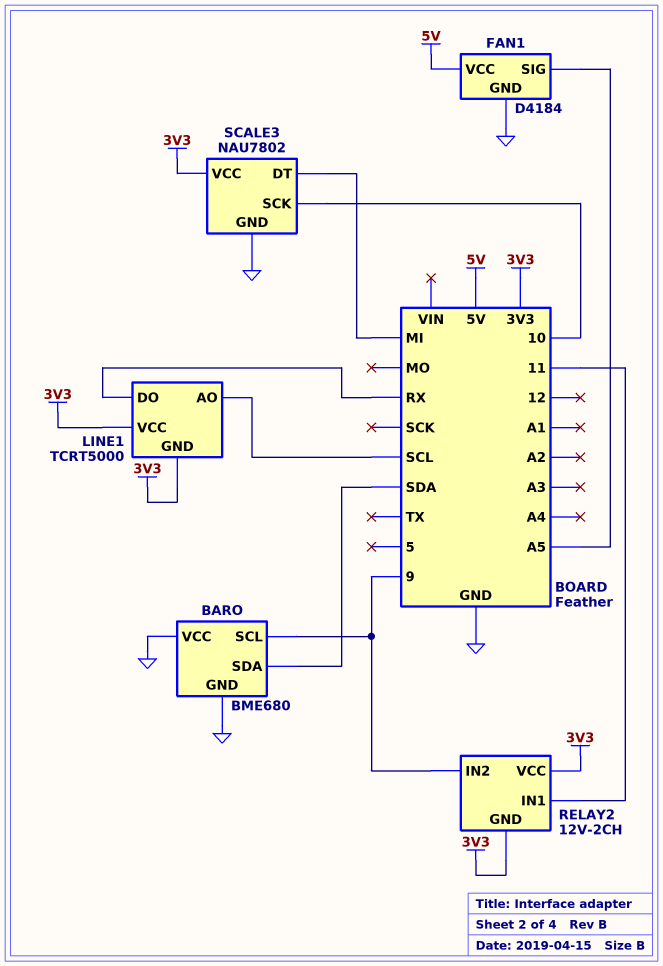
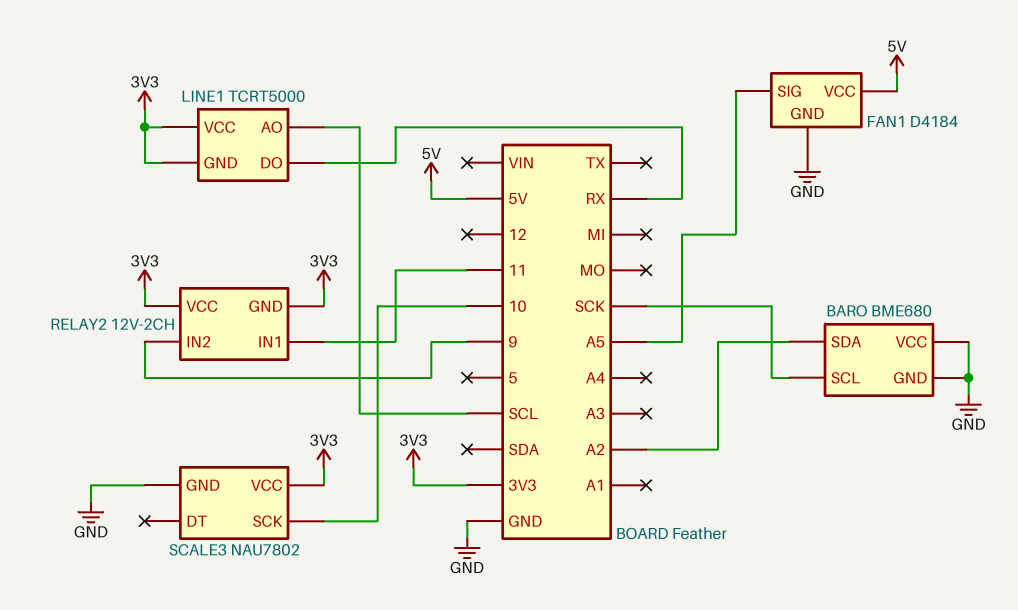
BARO pin SCL: 9 -> SCK
BARO pin SDA: SDA -> A2
SCALE3 pin DT: MI -> none

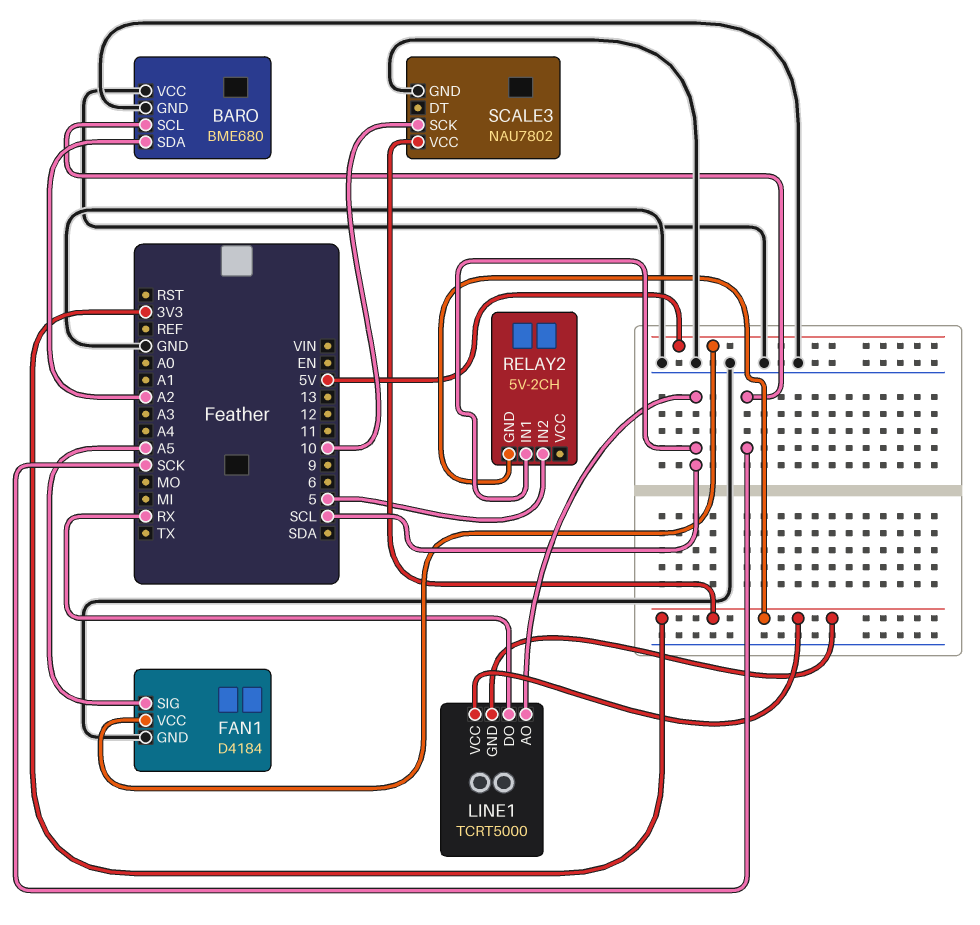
RELAY2: 12V-2CH -> 5V-2CH
RELAY2 pin IN1: 11 -> SCL
RELAY2 pin IN2: 9 -> 5
RELAY2 pin VCC: 3V3 -> none

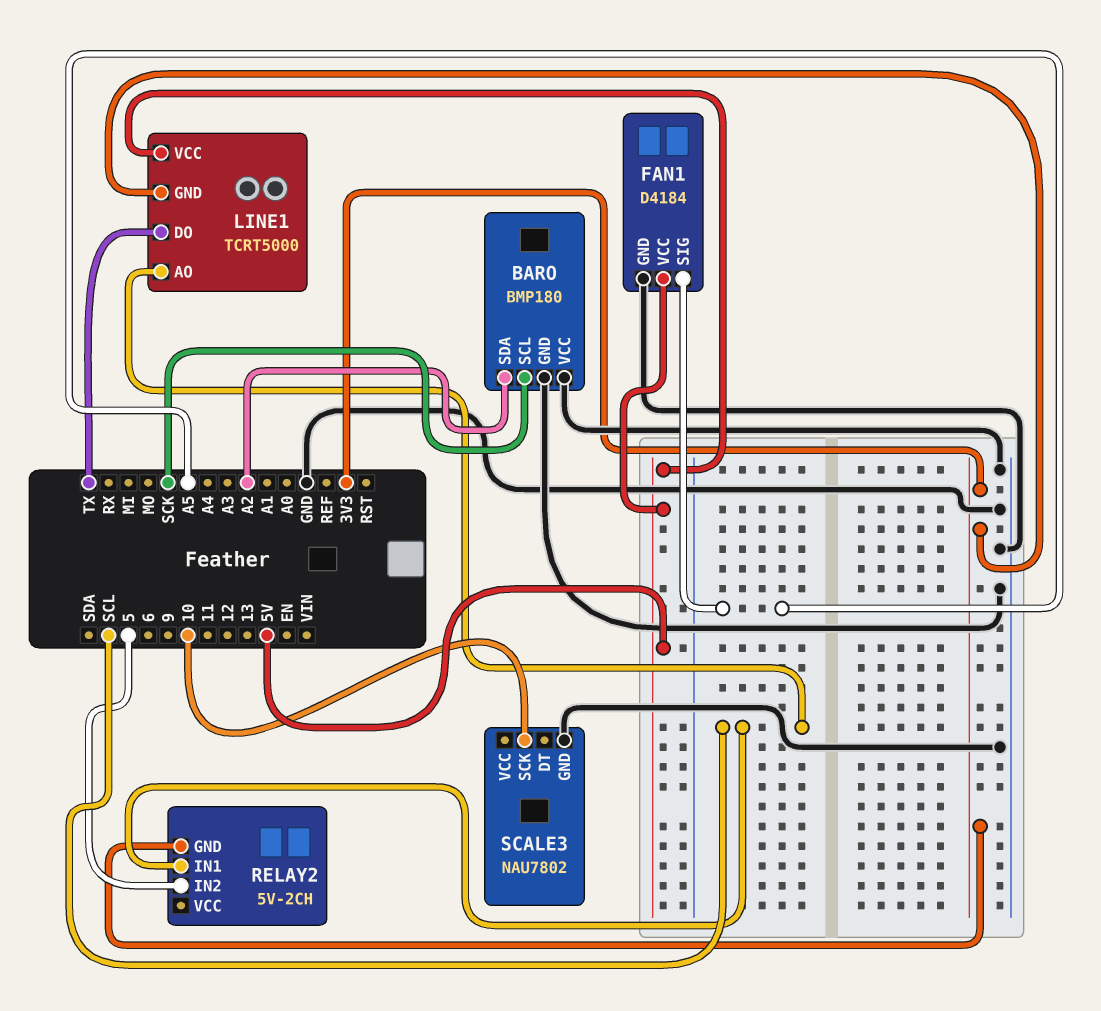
BARO: BME680 -> BMP180
LINE1 pin DO: RX -> TX
LINE1 pin VCC: 3V3 -> 5V
SCALE3 pin VCC: 3V3 -> none

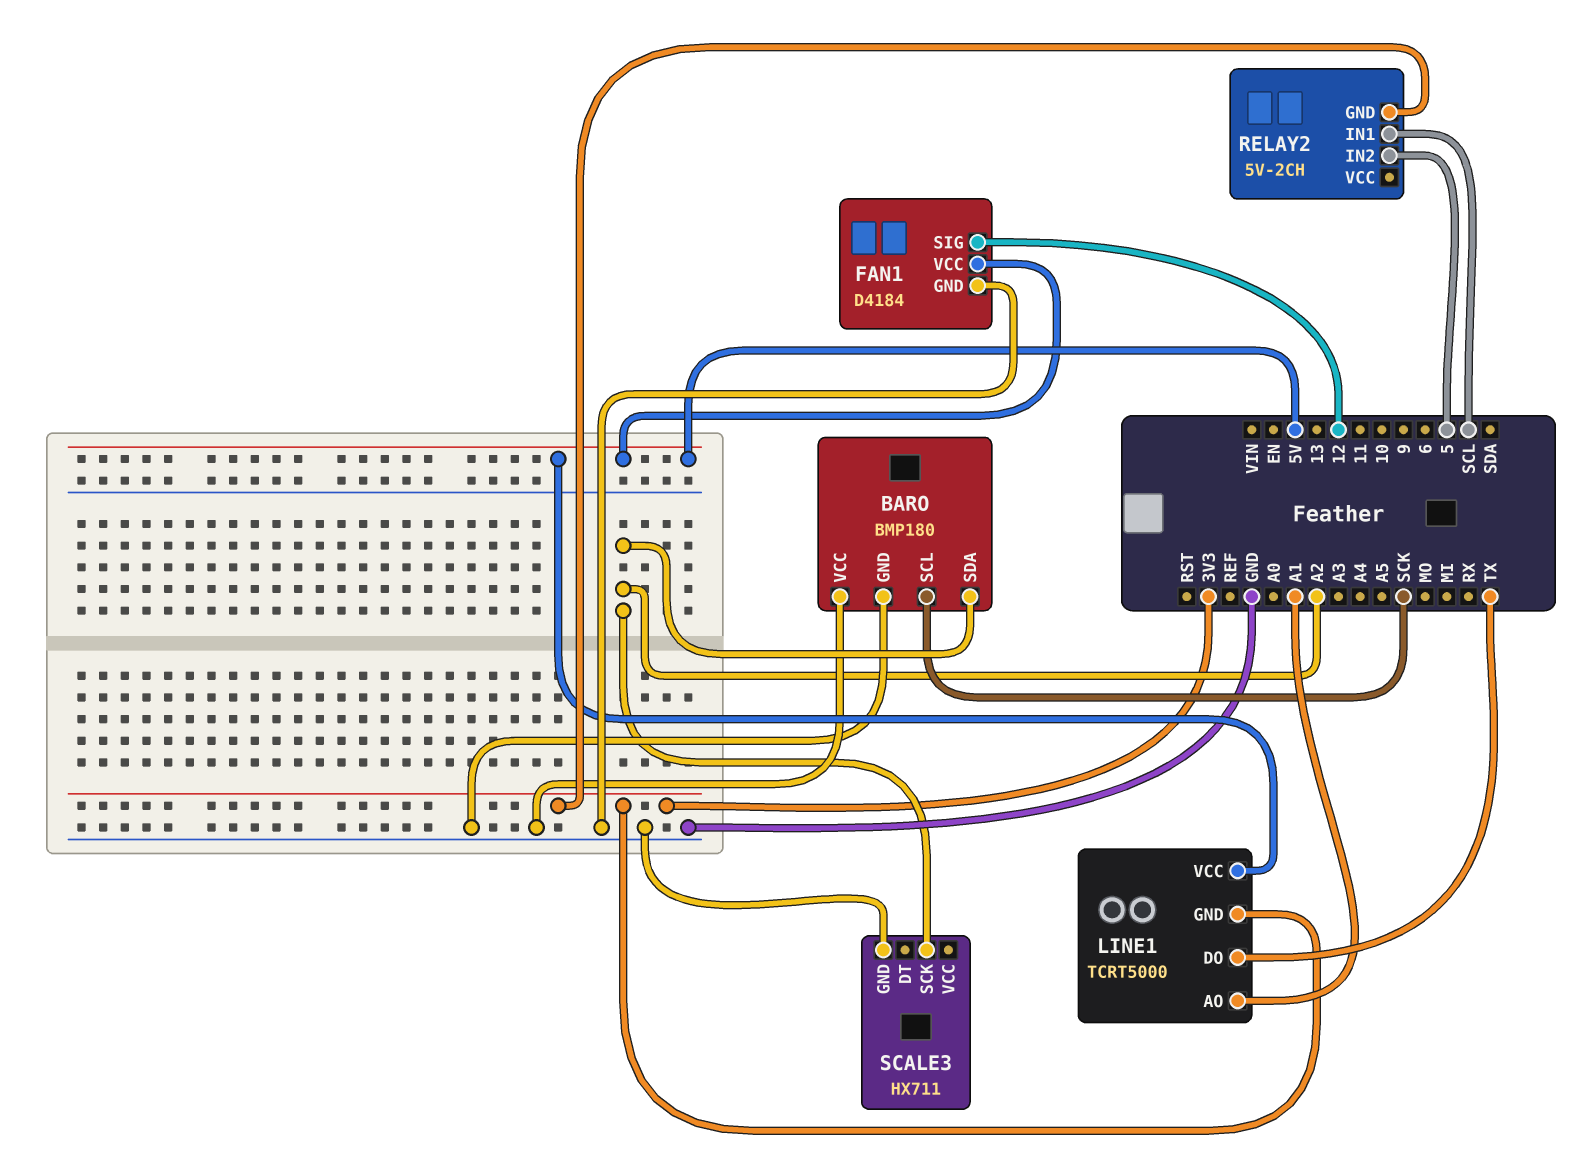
FAN1 pin SIG: A5 -> 12
LINE1 pin AO: SCL -> A1
SCALE3: NAU7802 -> HX711
SCALE3 pin SCK: 10 -> A2

